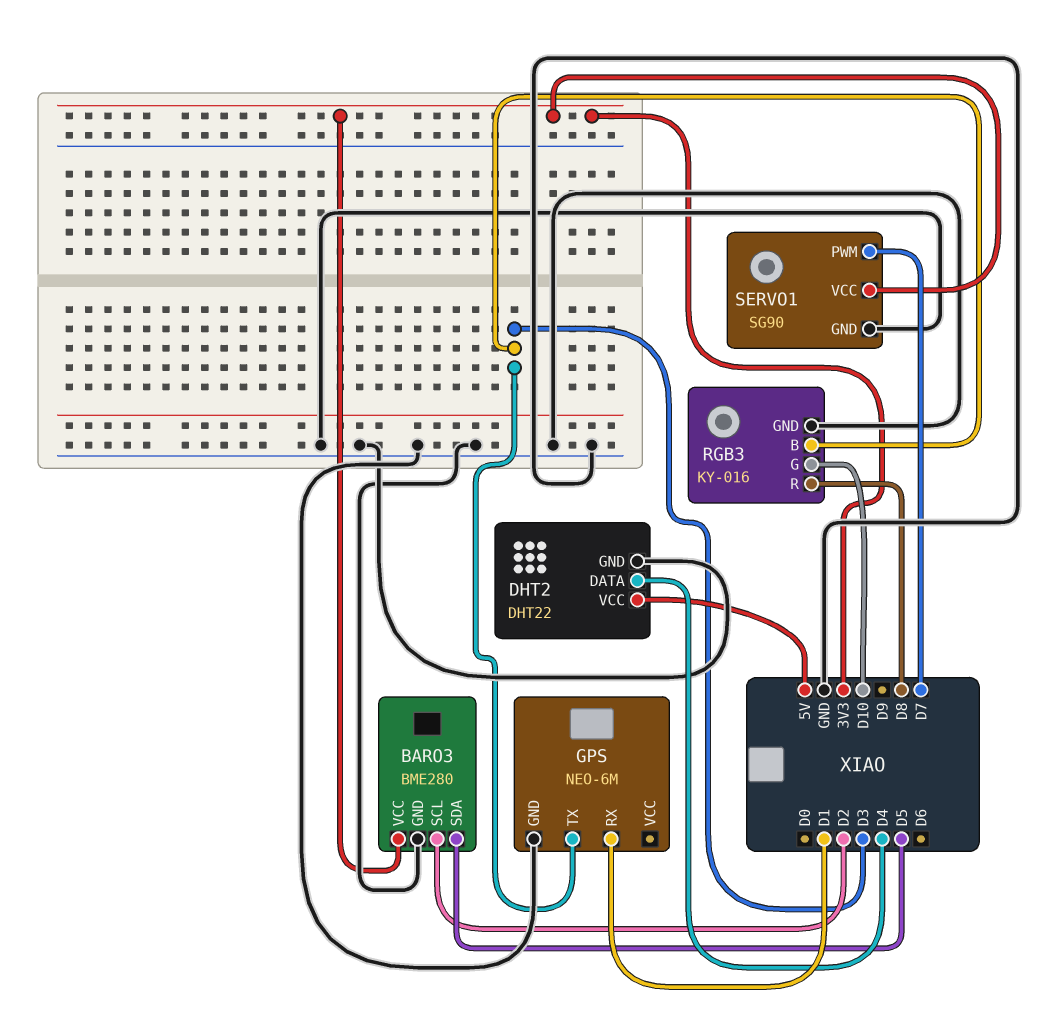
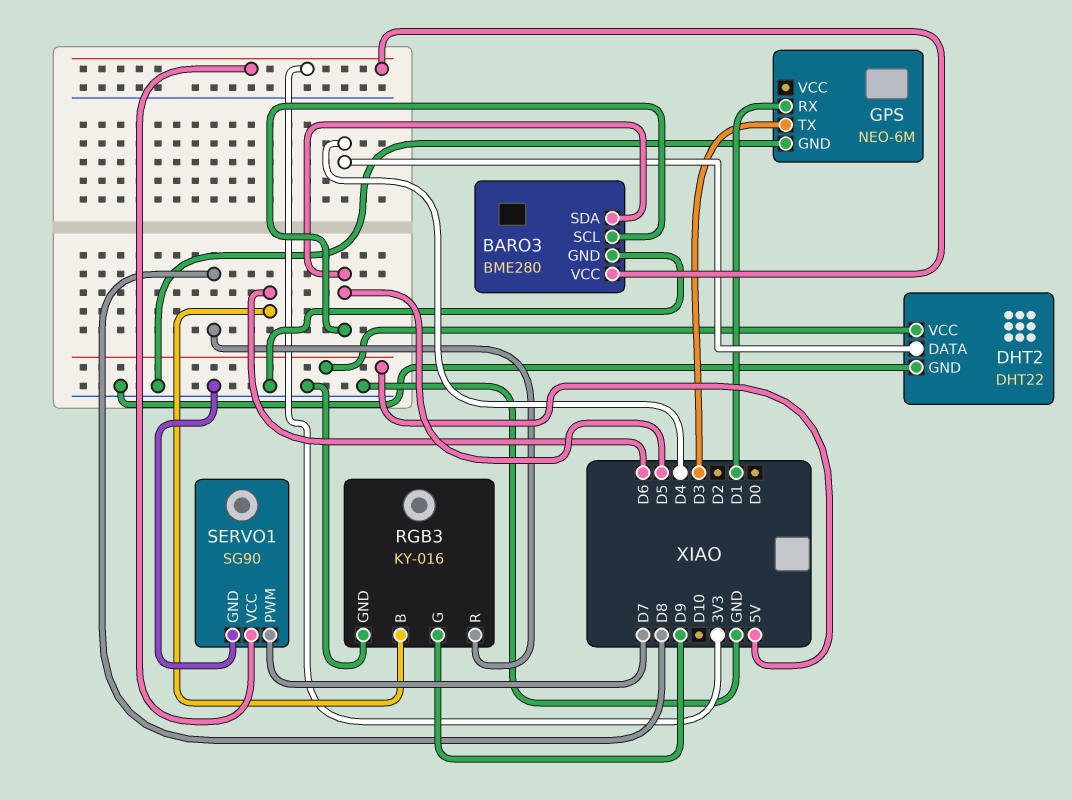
BARO3 pin SCL: D2 -> D5
RGB3 pin B: D3 -> D6
RGB3 pin G: D10 -> D9

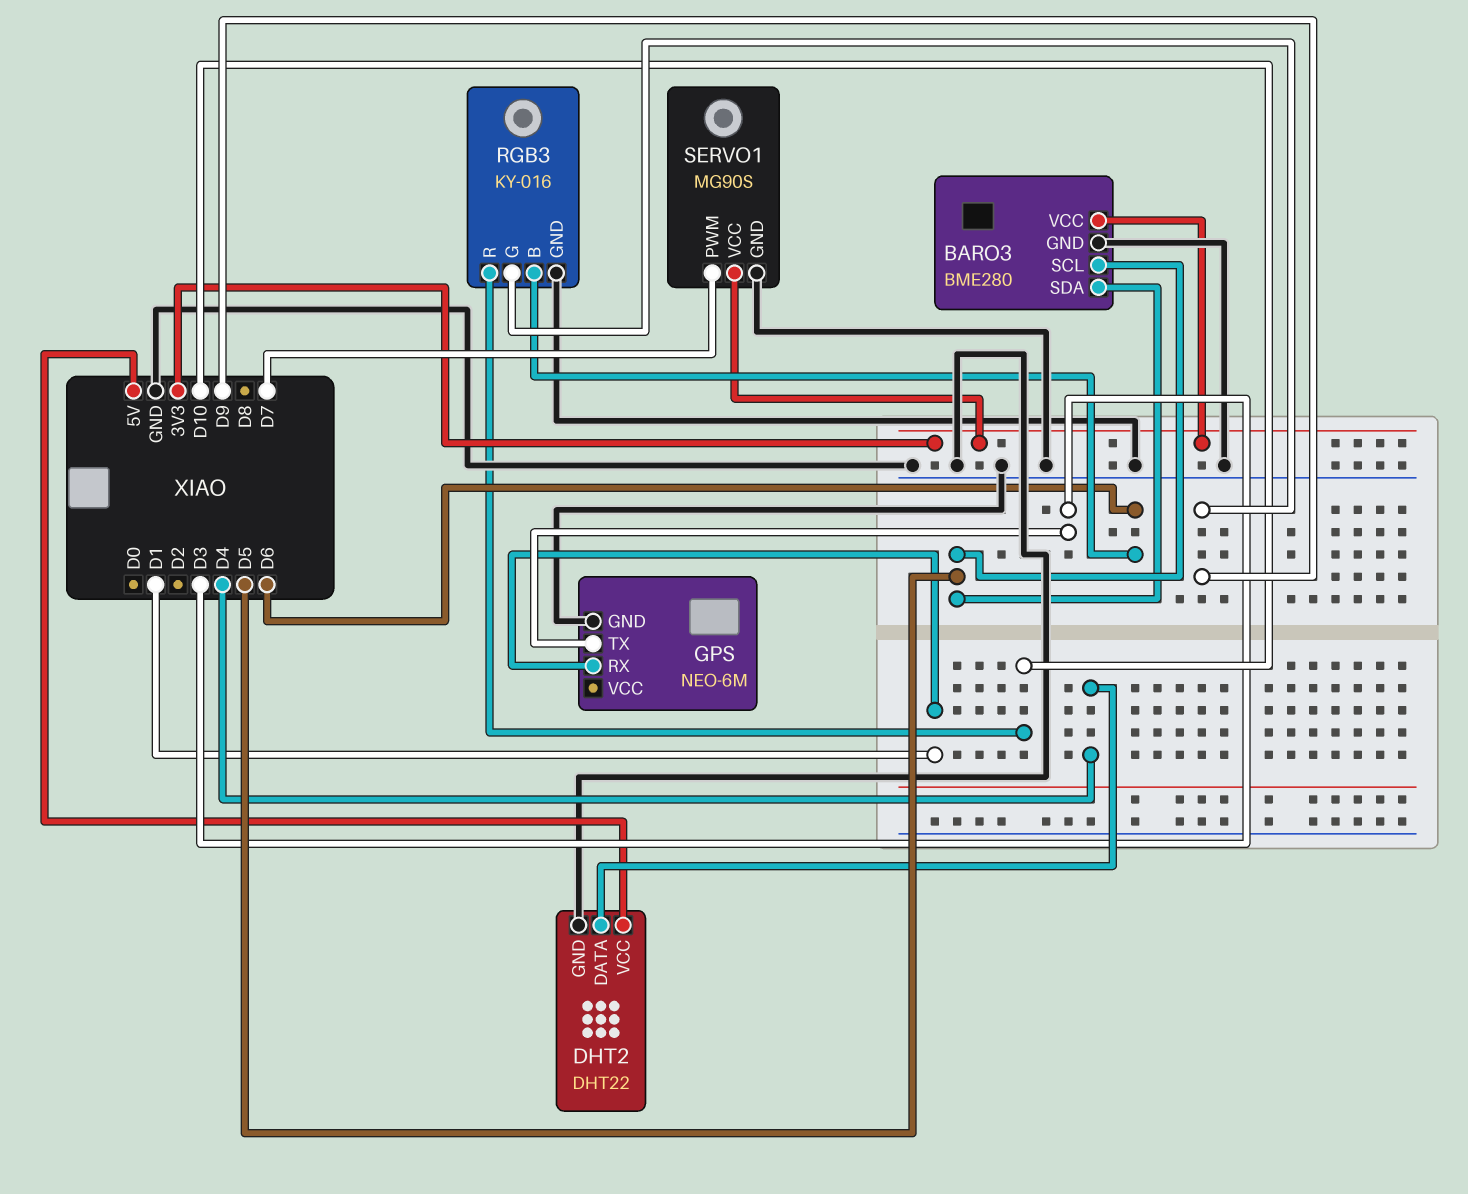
RGB3 pin R: D8 -> D10
SERVO1: SG90 -> MG90S

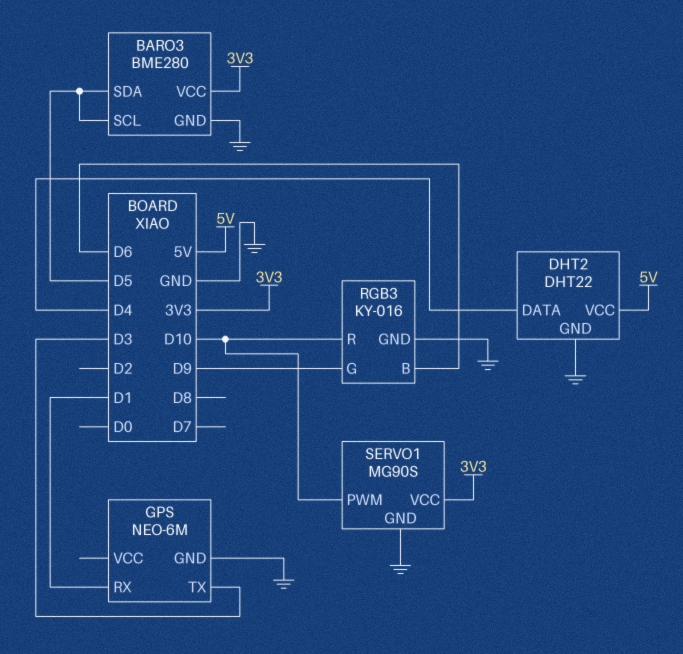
SERVO1 pin PWM: D7 -> D10

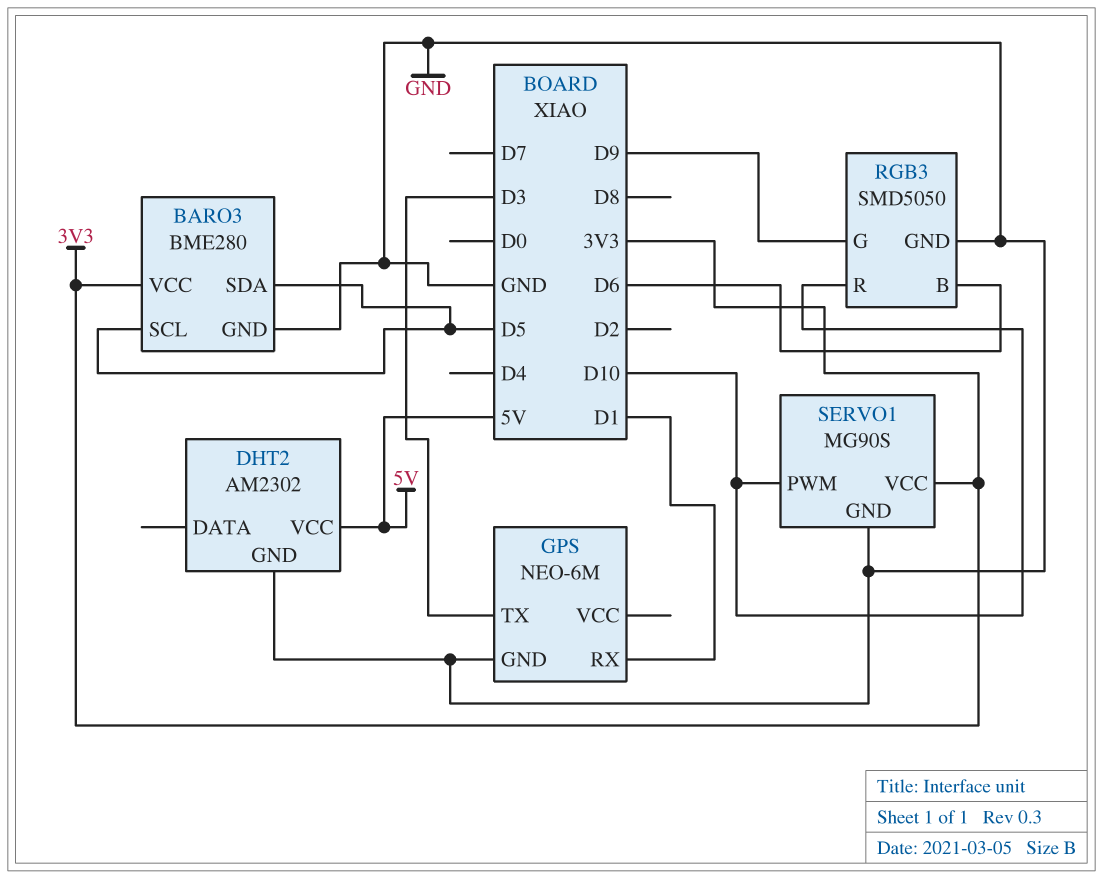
DHT2: DHT22 -> AM2302
DHT2 pin DATA: D4 -> none
RGB3: KY-016 -> SMD5050

